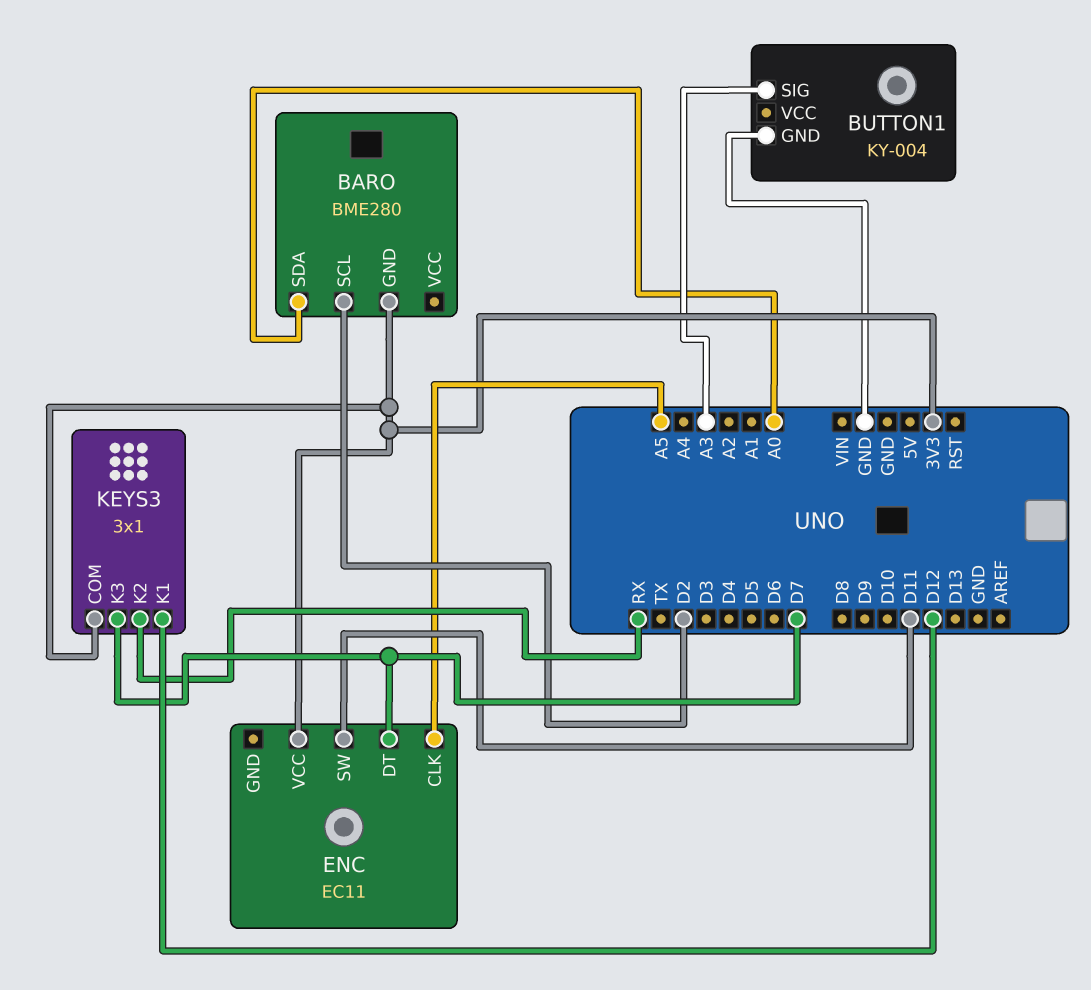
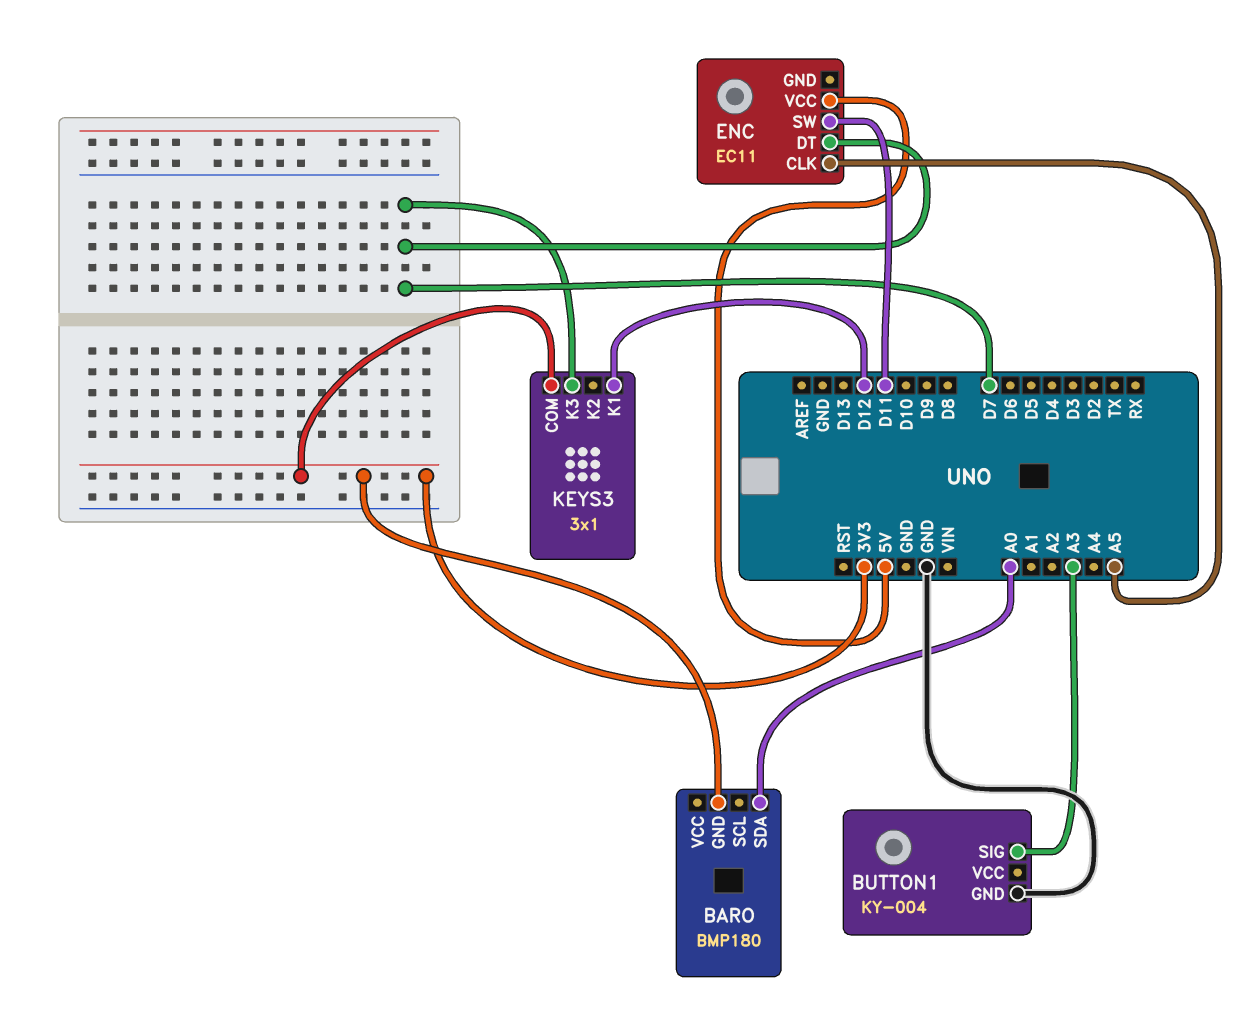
BARO: BME280 -> BMP180
BARO pin SCL: D2 -> none
ENC pin VCC: 3V3 -> 5V
KEYS3 pin K2: RX -> none

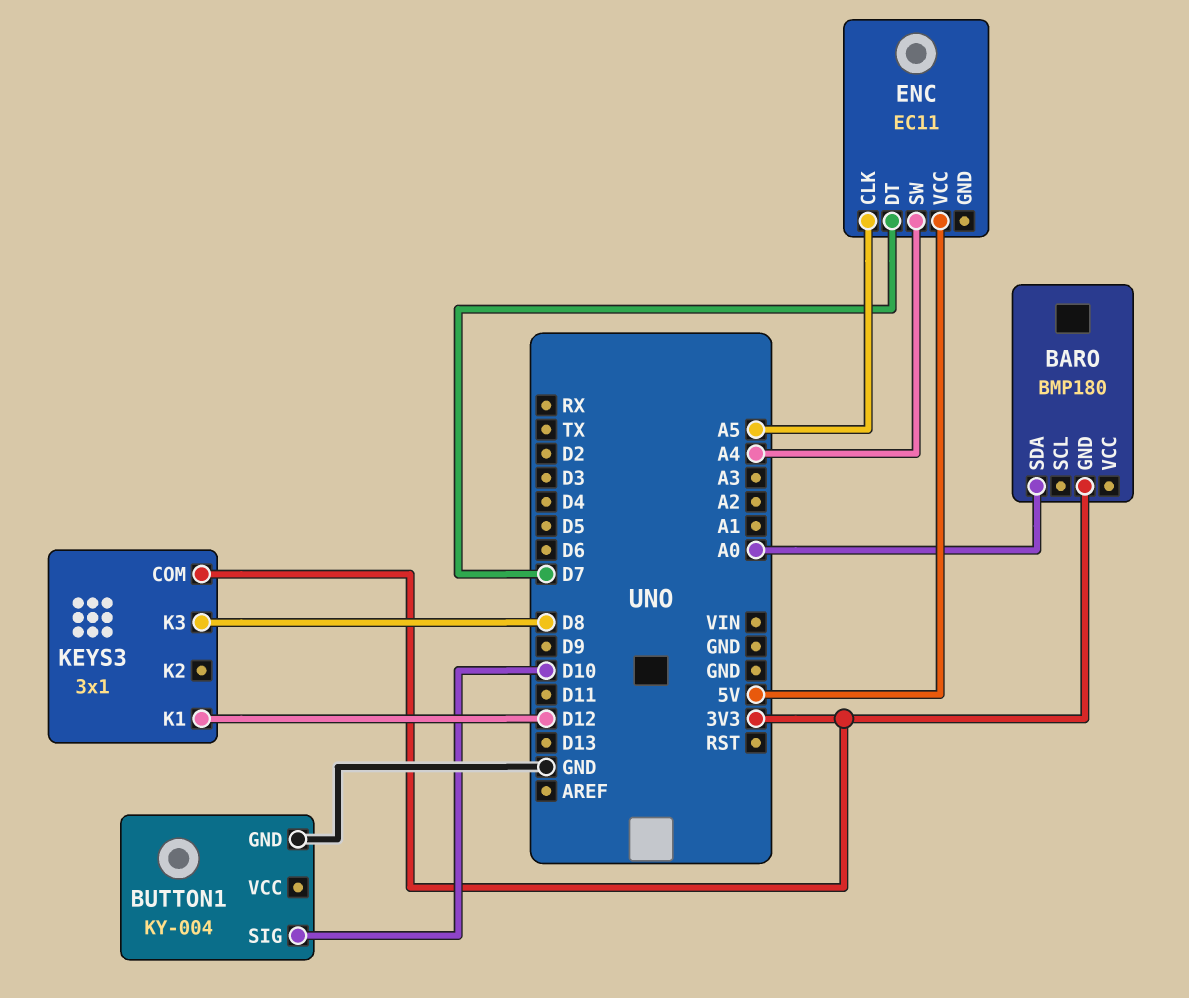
BUTTON1 pin SIG: A3 -> D10
ENC pin SW: D11 -> A4
KEYS3 pin K3: D7 -> D8

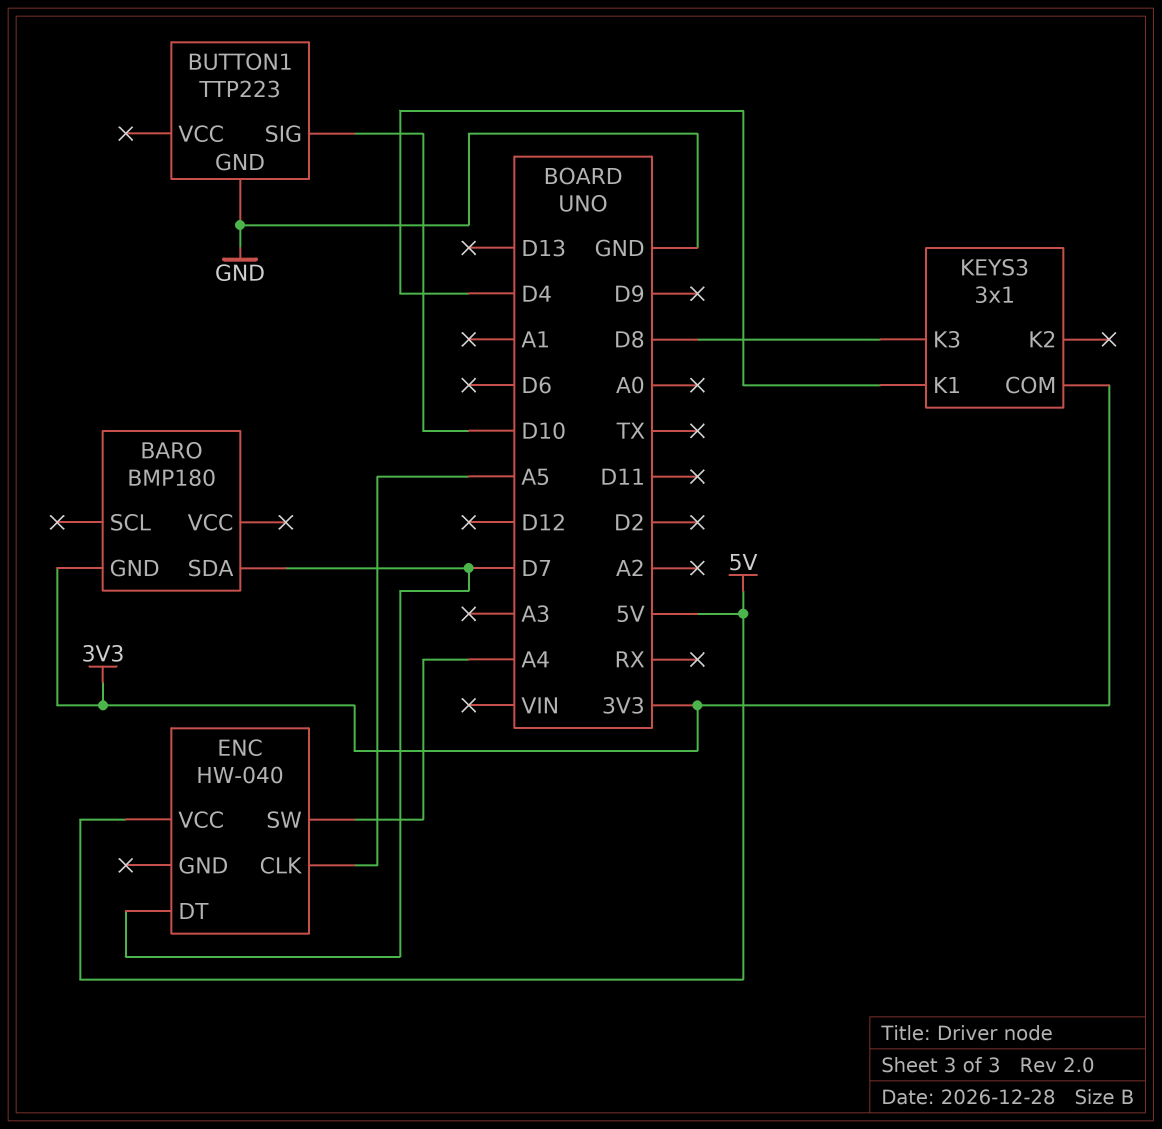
BARO pin SDA: A0 -> D7
BUTTON1: KY-004 -> TTP223
ENC: EC11 -> HW-040
KEYS3 pin K1: D12 -> D4

